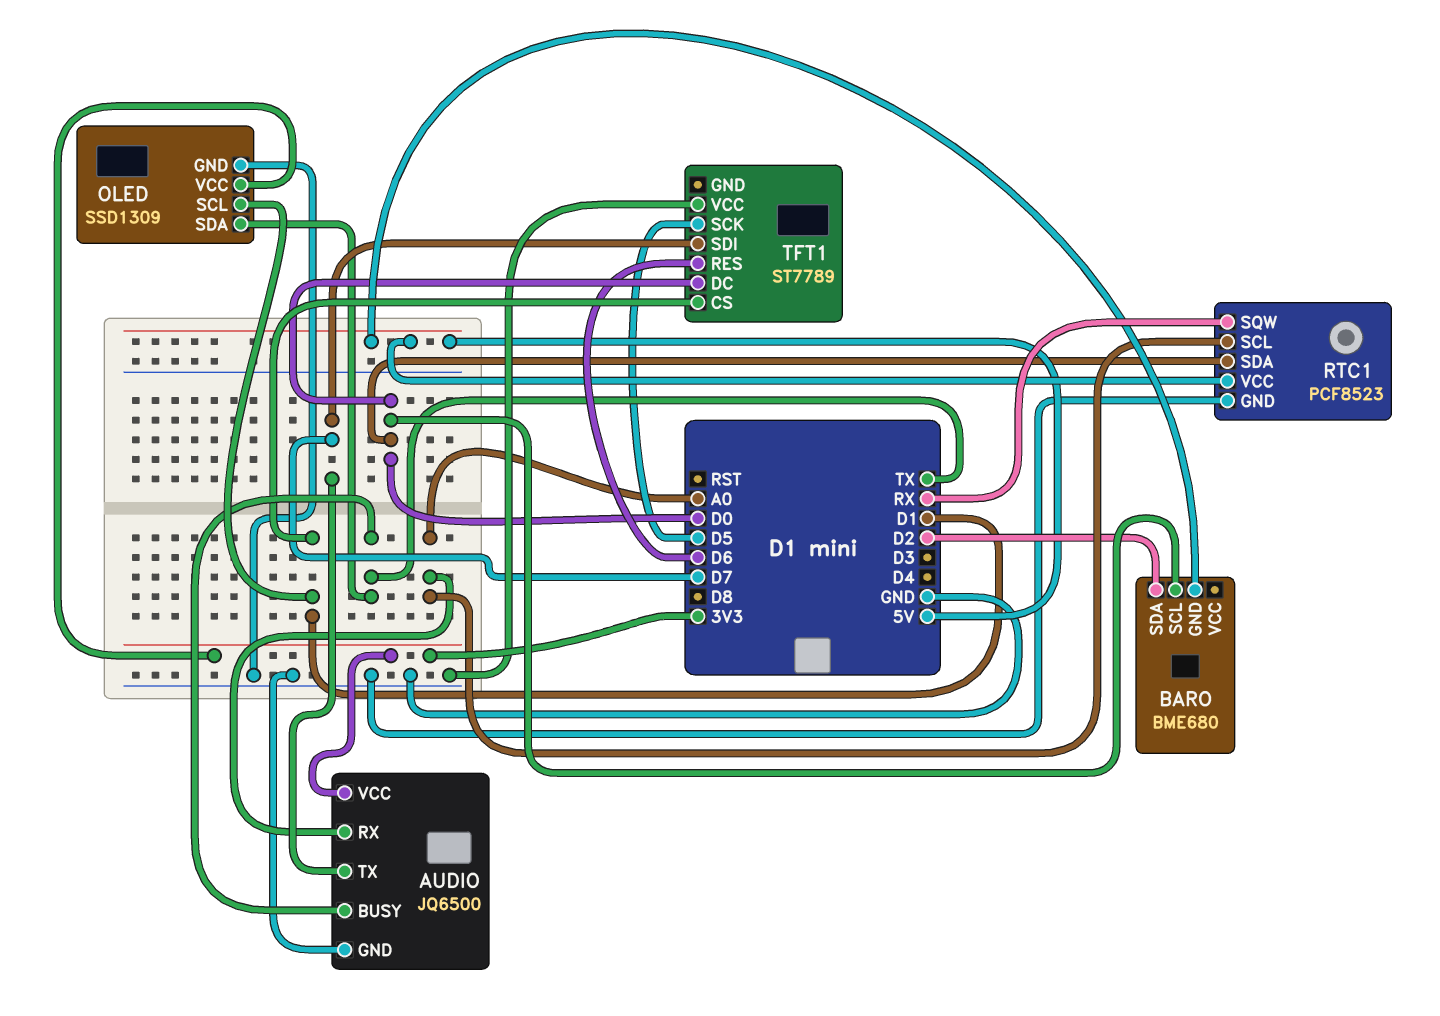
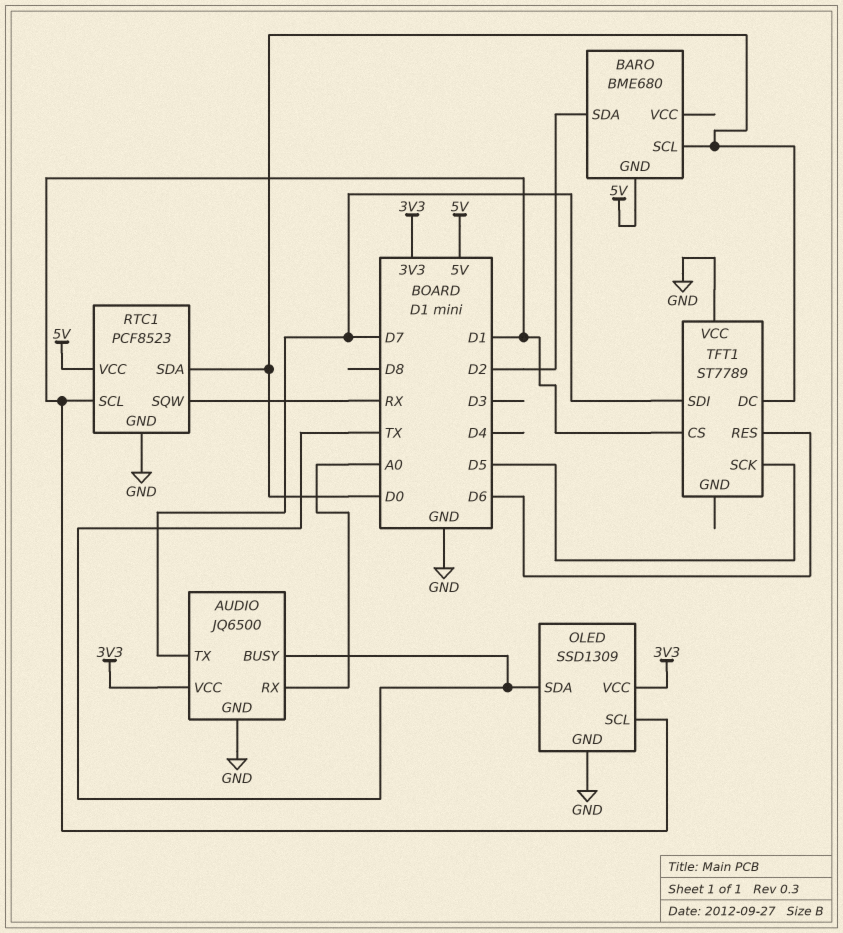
RTC1 pin SCL: A0 -> D1

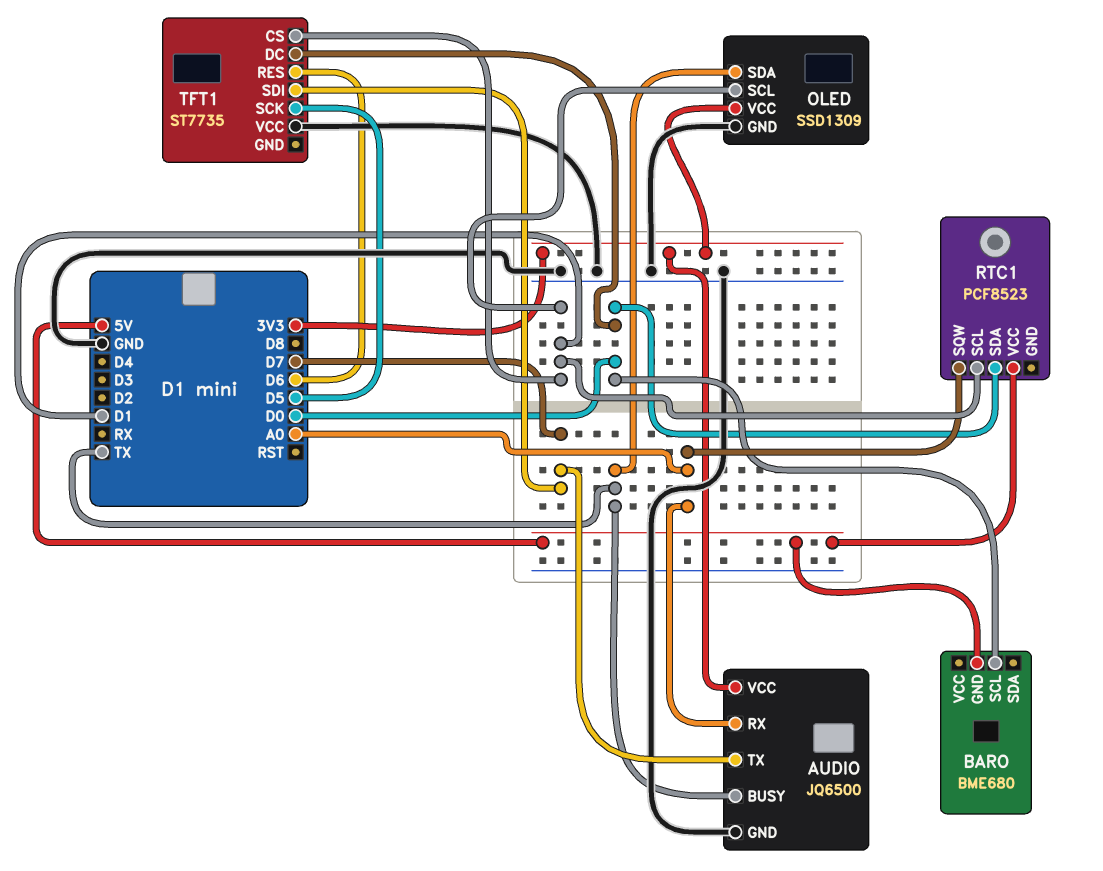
BARO pin SDA: D2 -> none
RTC1 pin GND: GND -> none
RTC1 pin SQW: RX -> A0
TFT1: ST7789 -> ST7735

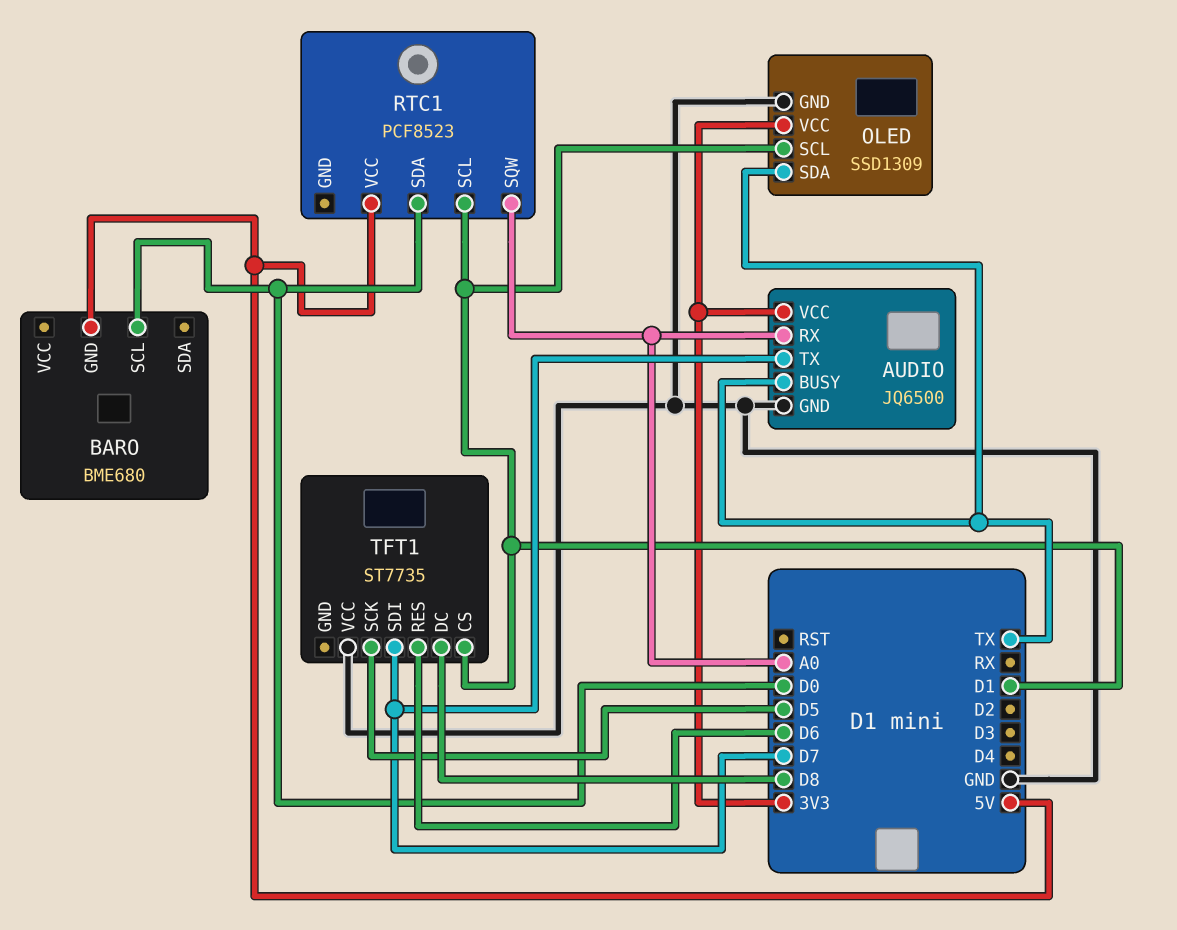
TFT1 pin DC: D0 -> D8

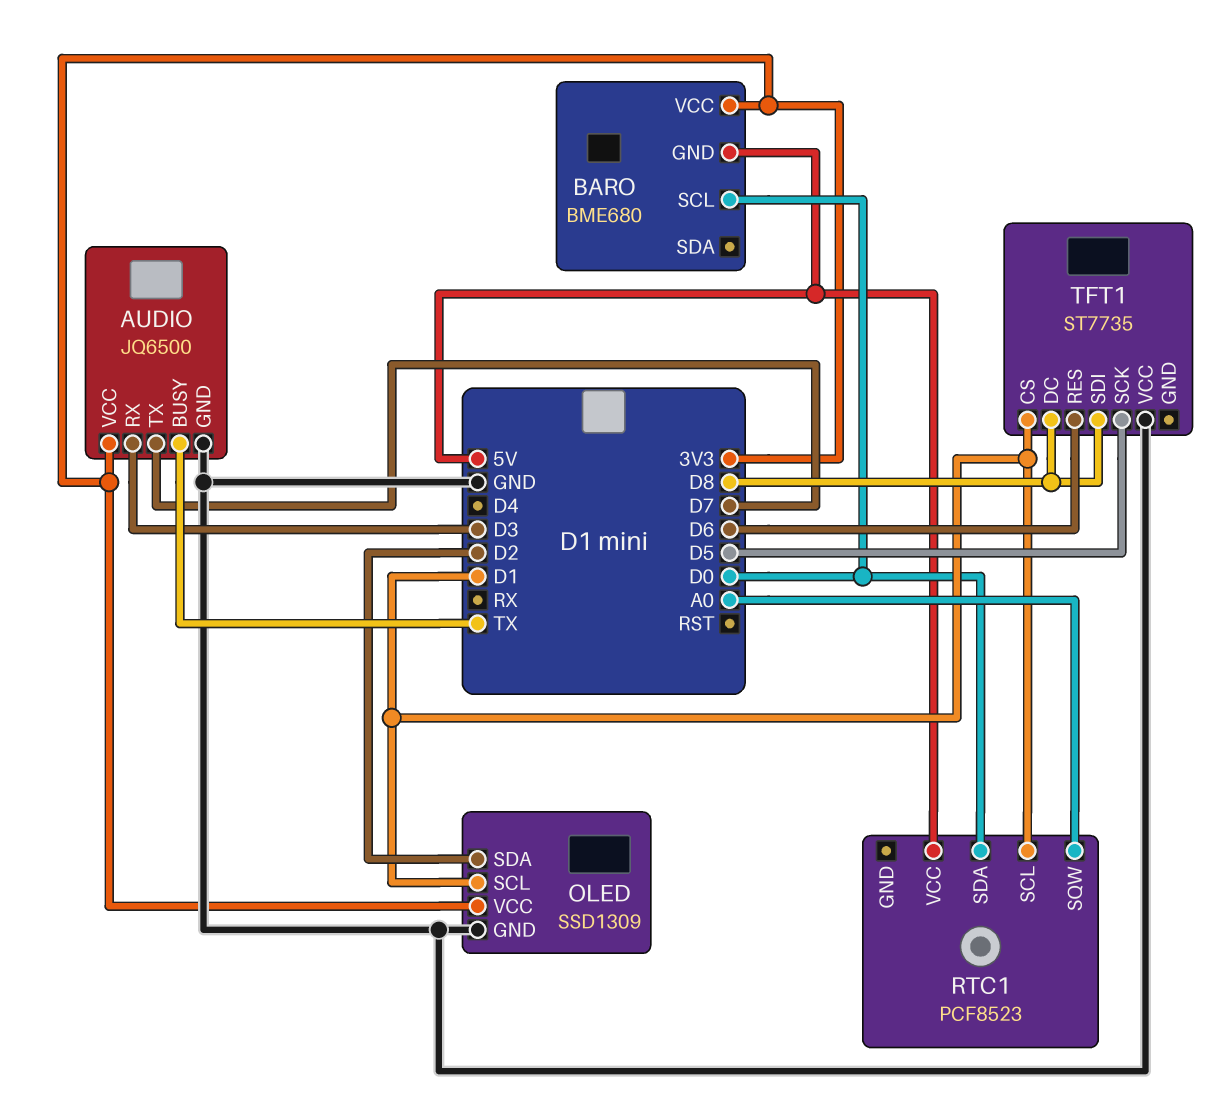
AUDIO pin RX: A0 -> D3
BARO pin VCC: none -> 3V3
OLED pin SDA: TX -> D2
TFT1 pin SDI: D7 -> D8

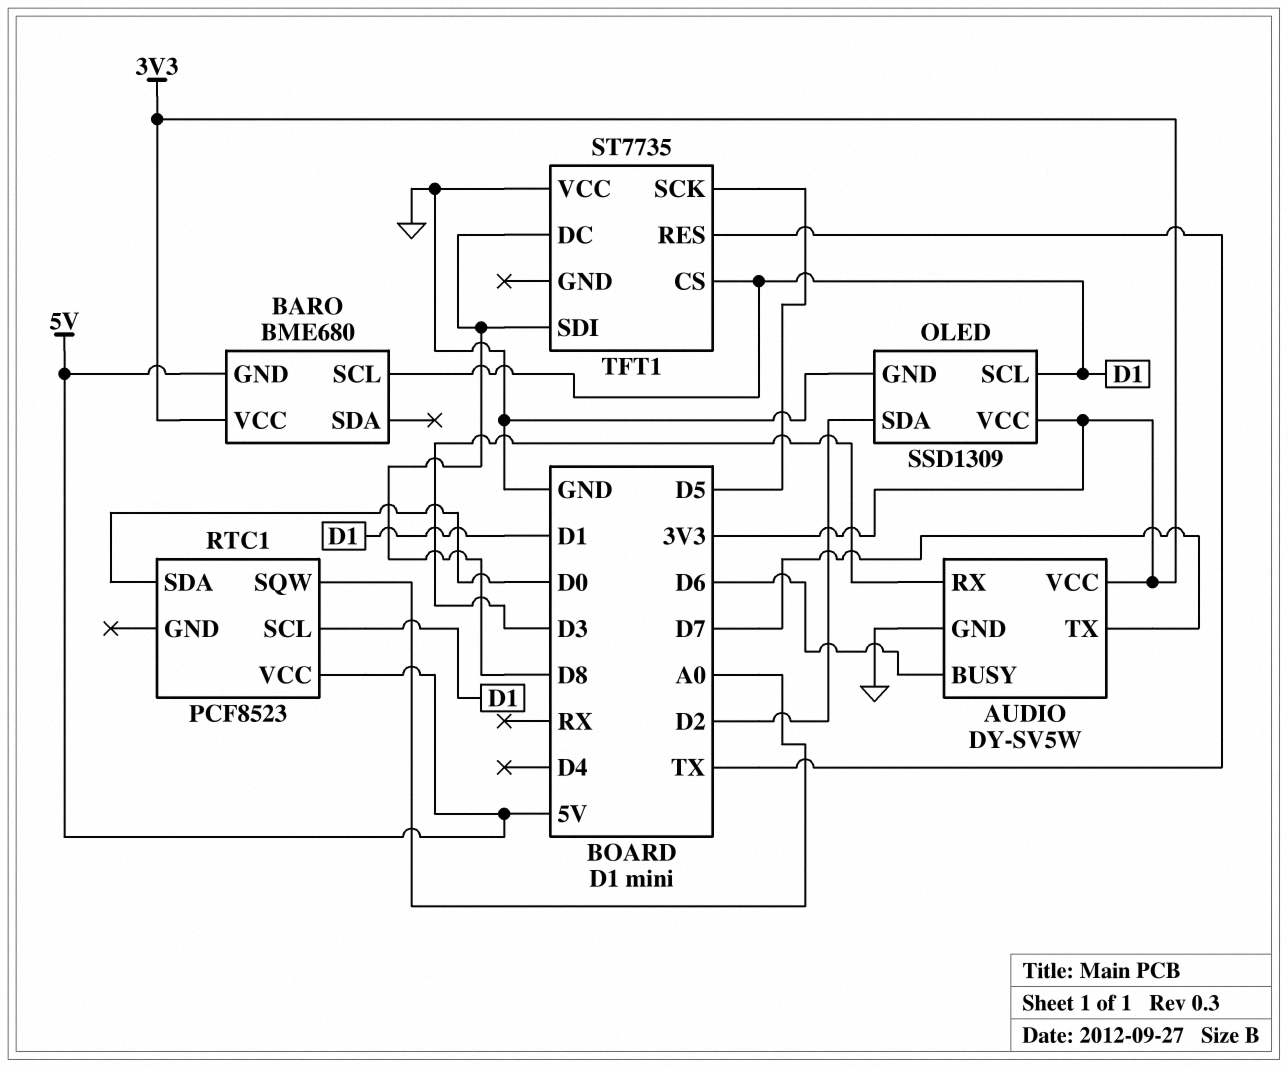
AUDIO: JQ6500 -> DY-SV5W
AUDIO pin BUSY: TX -> D6
BARO pin SCL: D0 -> D1
TFT1 pin RES: D6 -> TX

